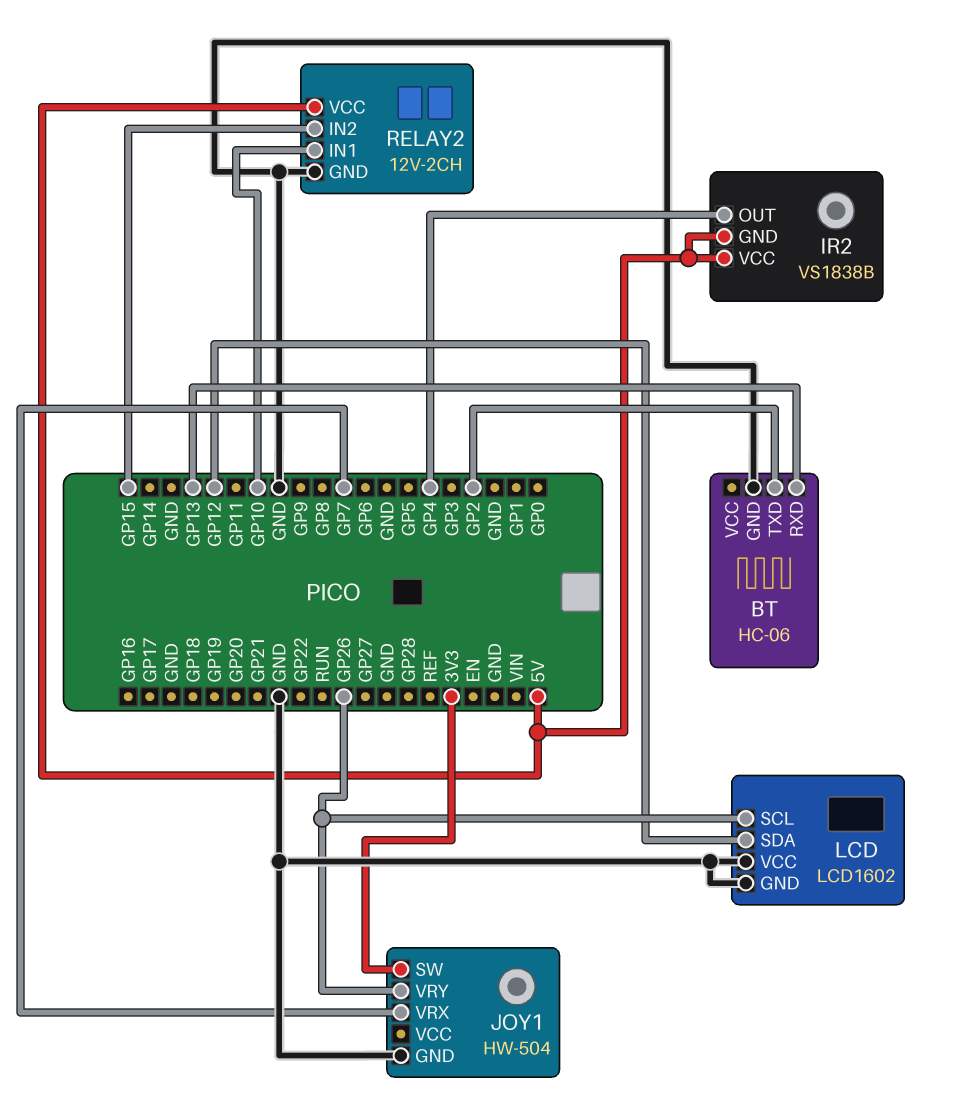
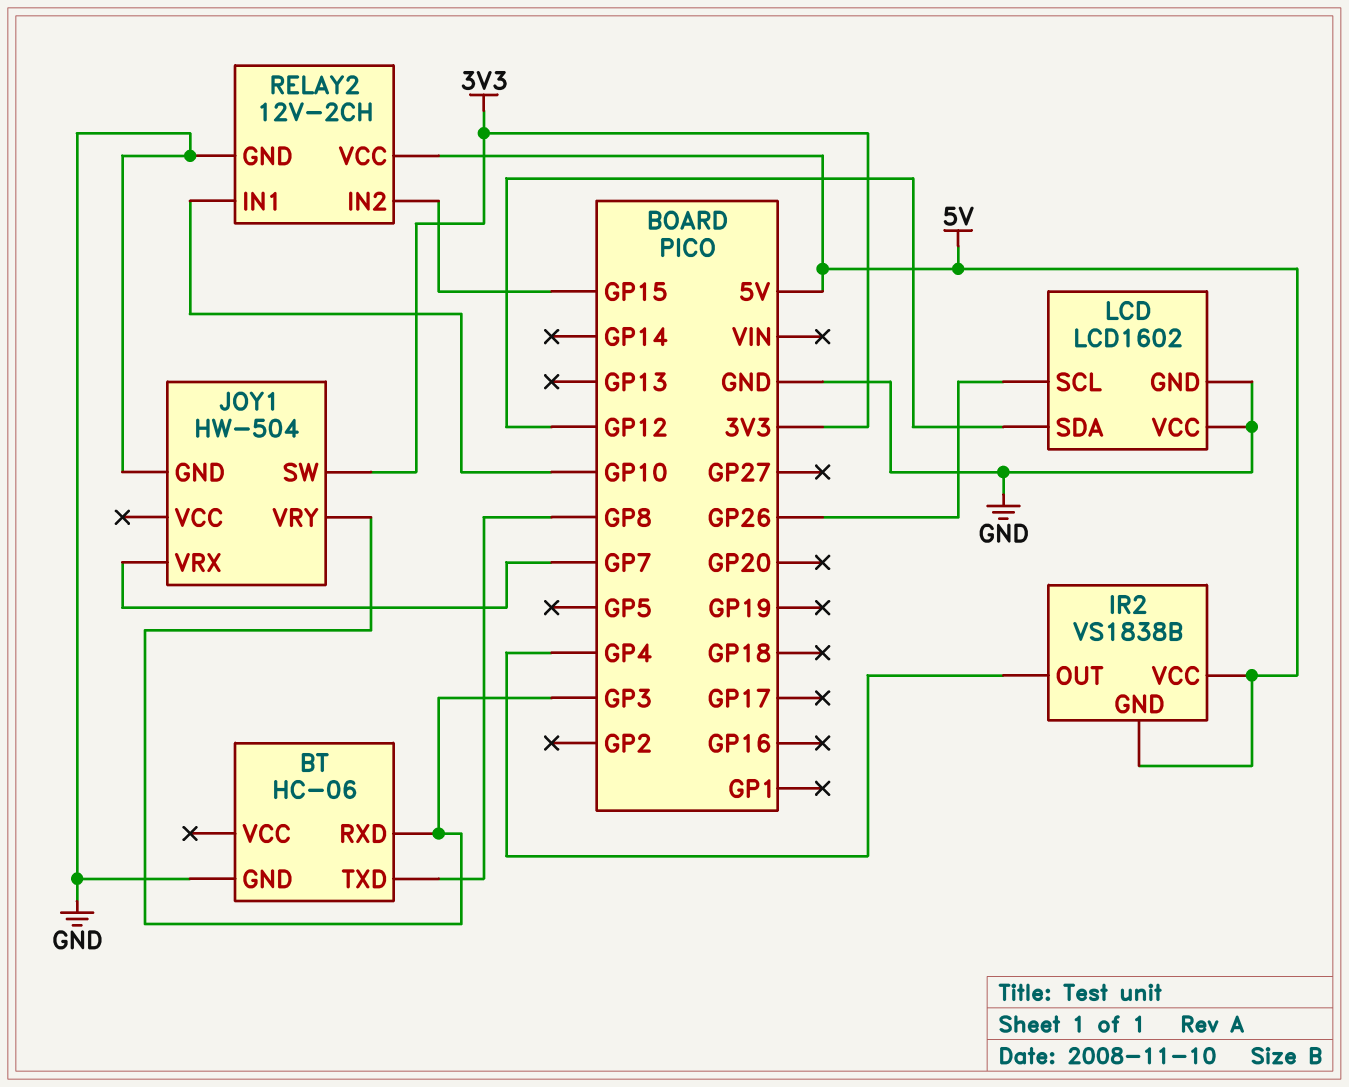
BT pin RXD: GP13 -> GP3
BT pin TXD: GP2 -> GP8
JOY1 pin VRY: GP26 -> GP3

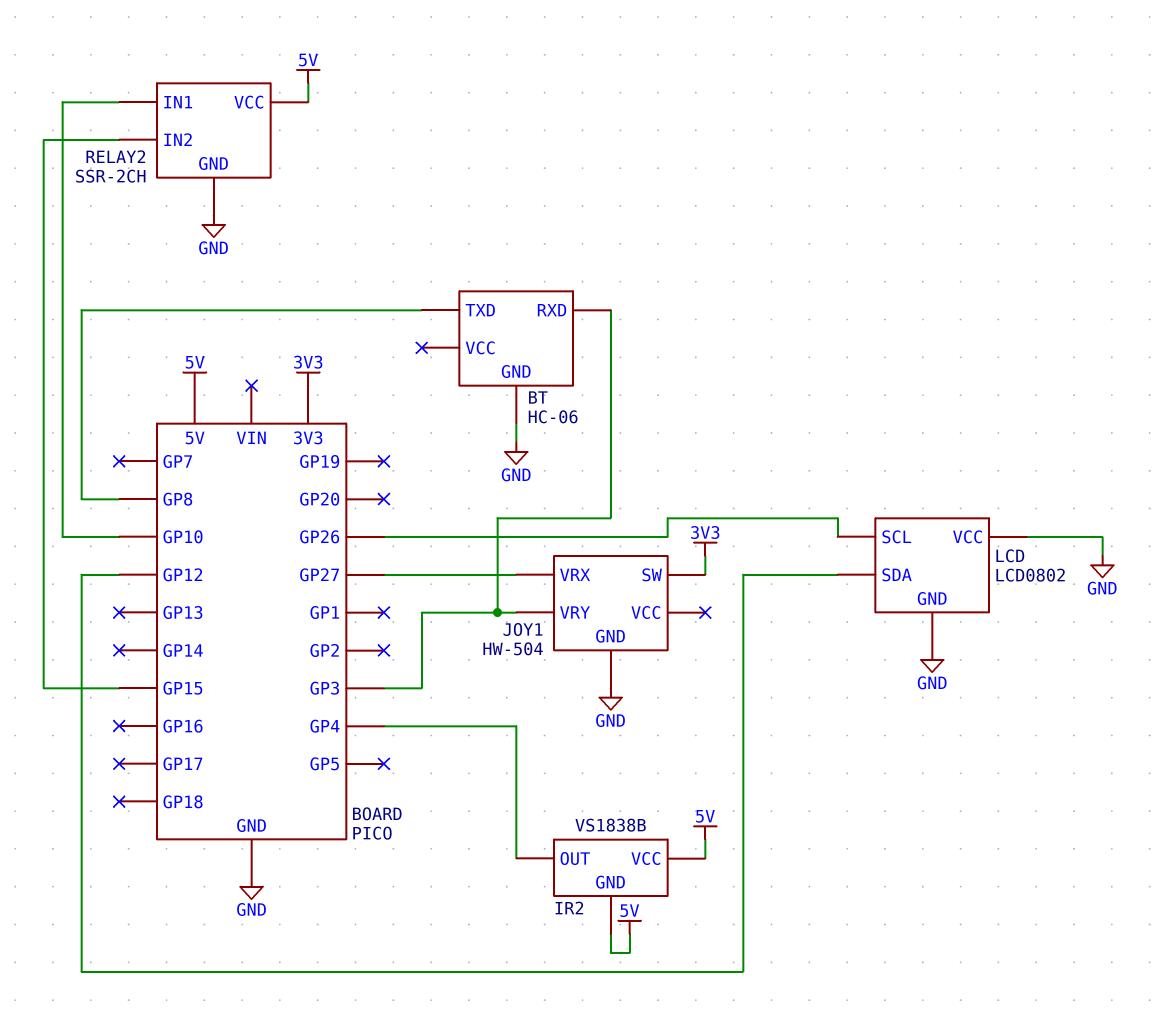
JOY1 pin VRX: GP7 -> GP27
LCD: LCD1602 -> LCD0802
RELAY2: 12V-2CH -> SSR-2CH

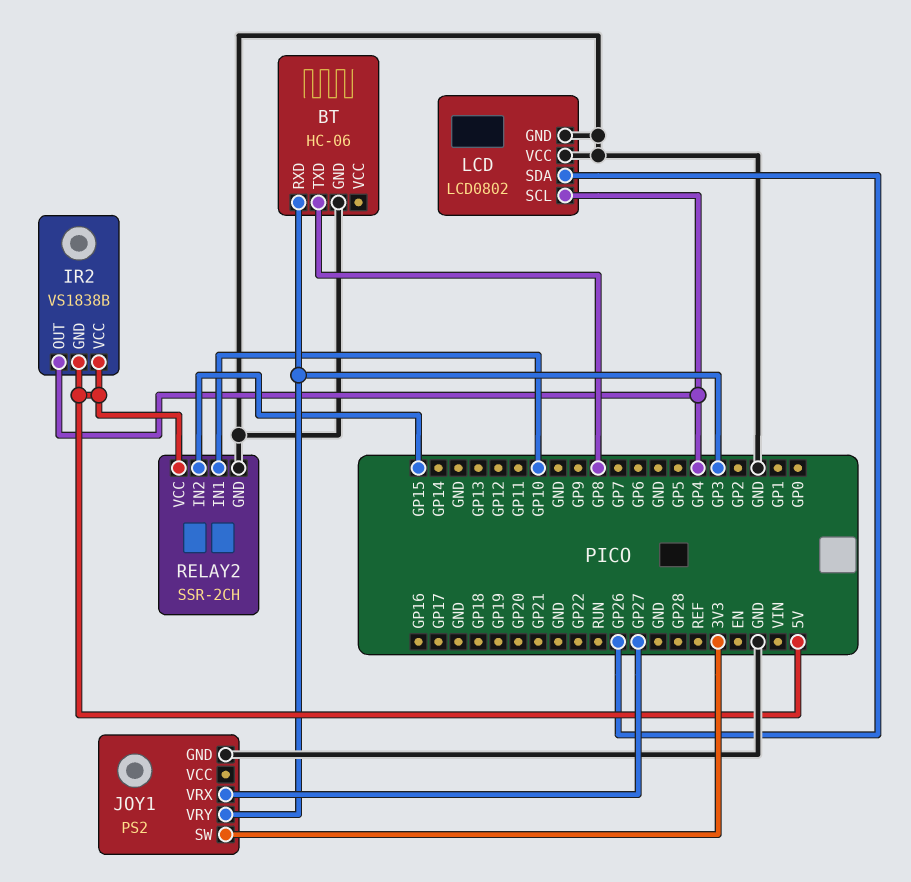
JOY1: HW-504 -> PS2
LCD pin SCL: GP26 -> GP4
LCD pin SDA: GP12 -> GP26

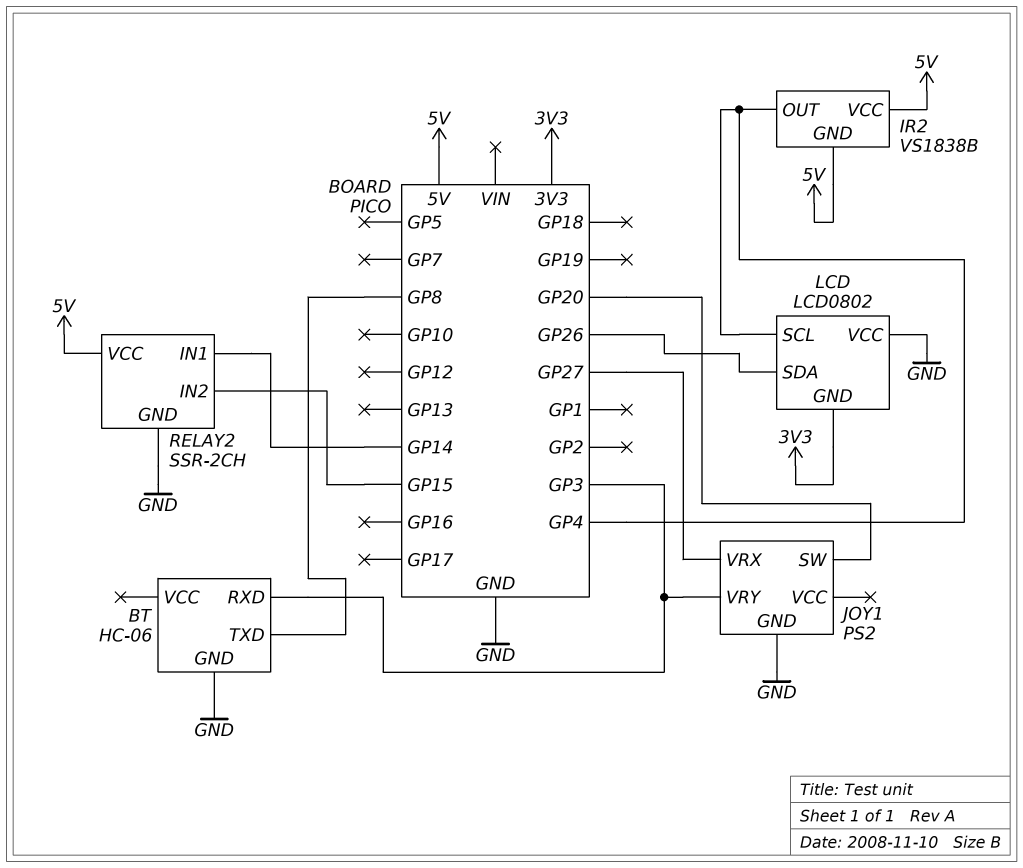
JOY1 pin SW: 3V3 -> GP20
LCD pin GND: GND -> 3V3
RELAY2 pin IN1: GP10 -> GP14

